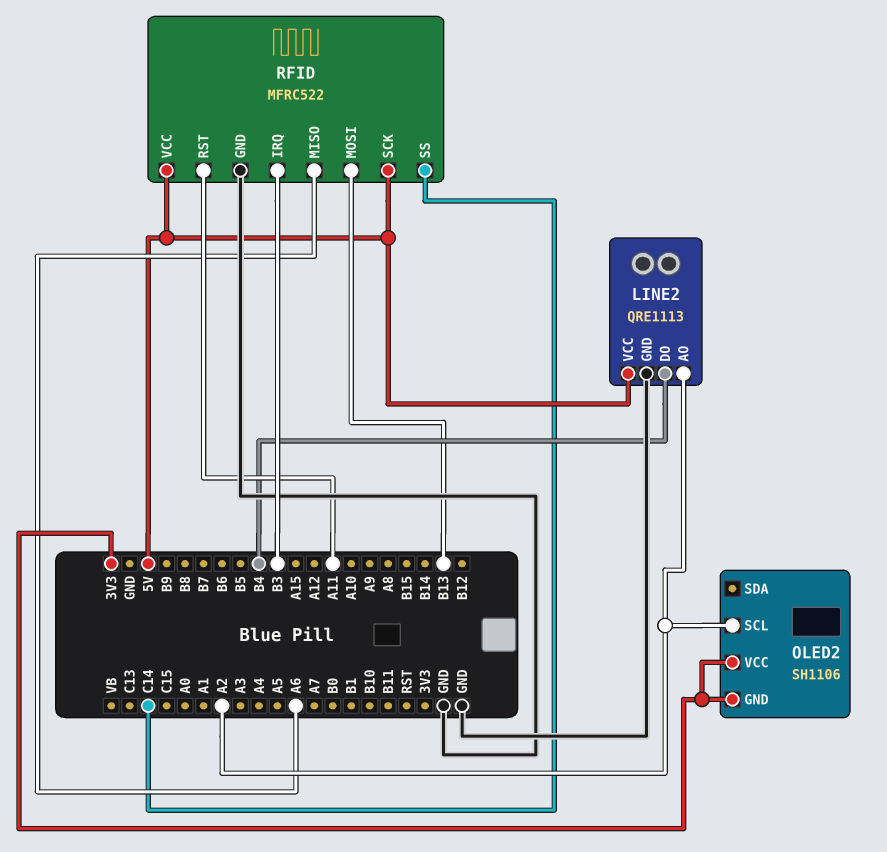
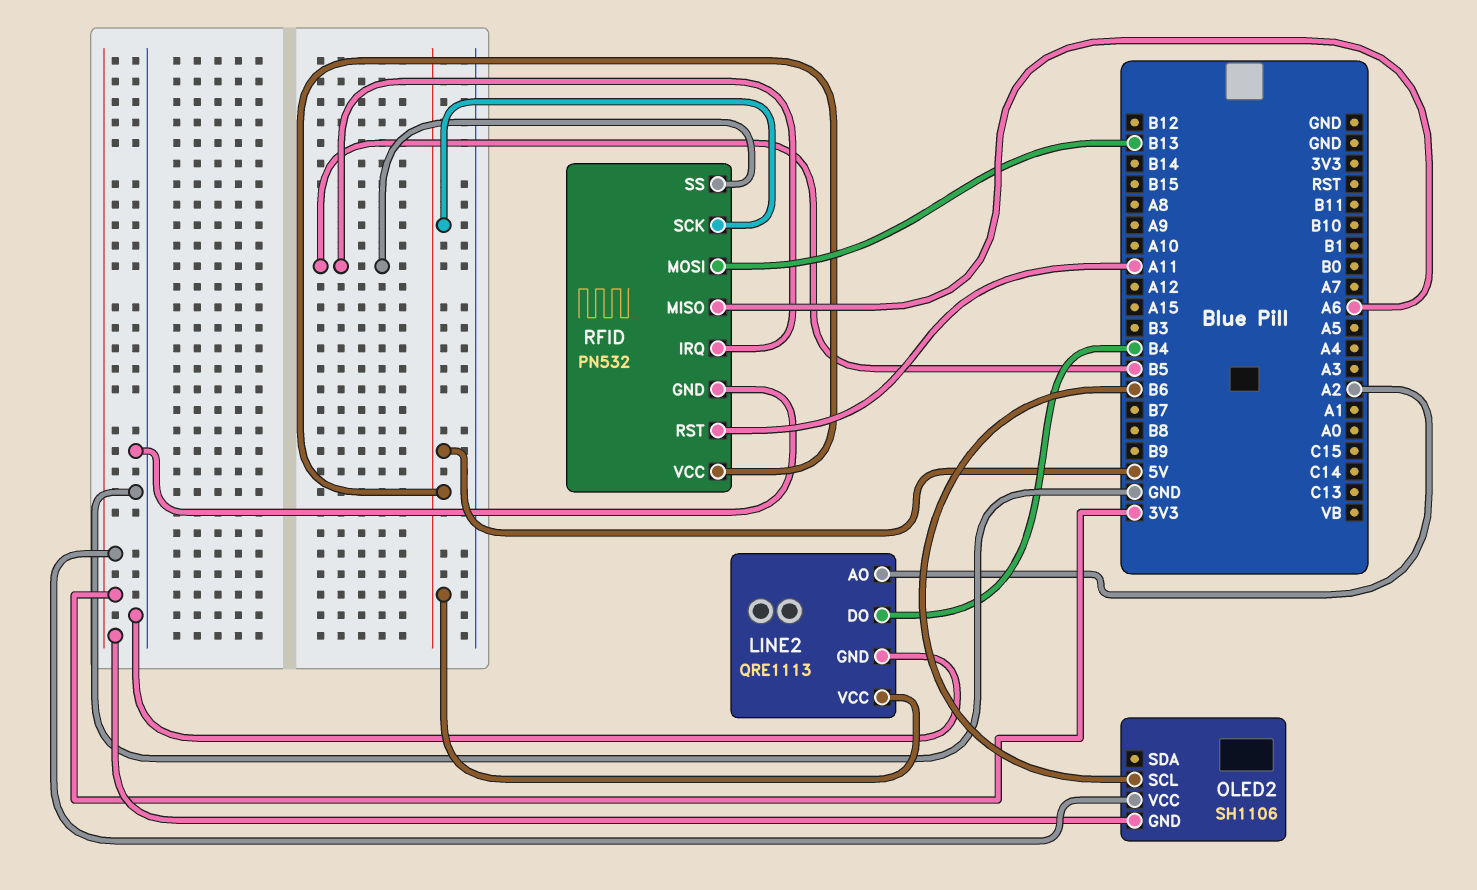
OLED2 pin SCL: A2 -> B6
RFID: MFRC522 -> PN532
RFID pin IRQ: B3 -> B5
RFID pin SS: C14 -> B5

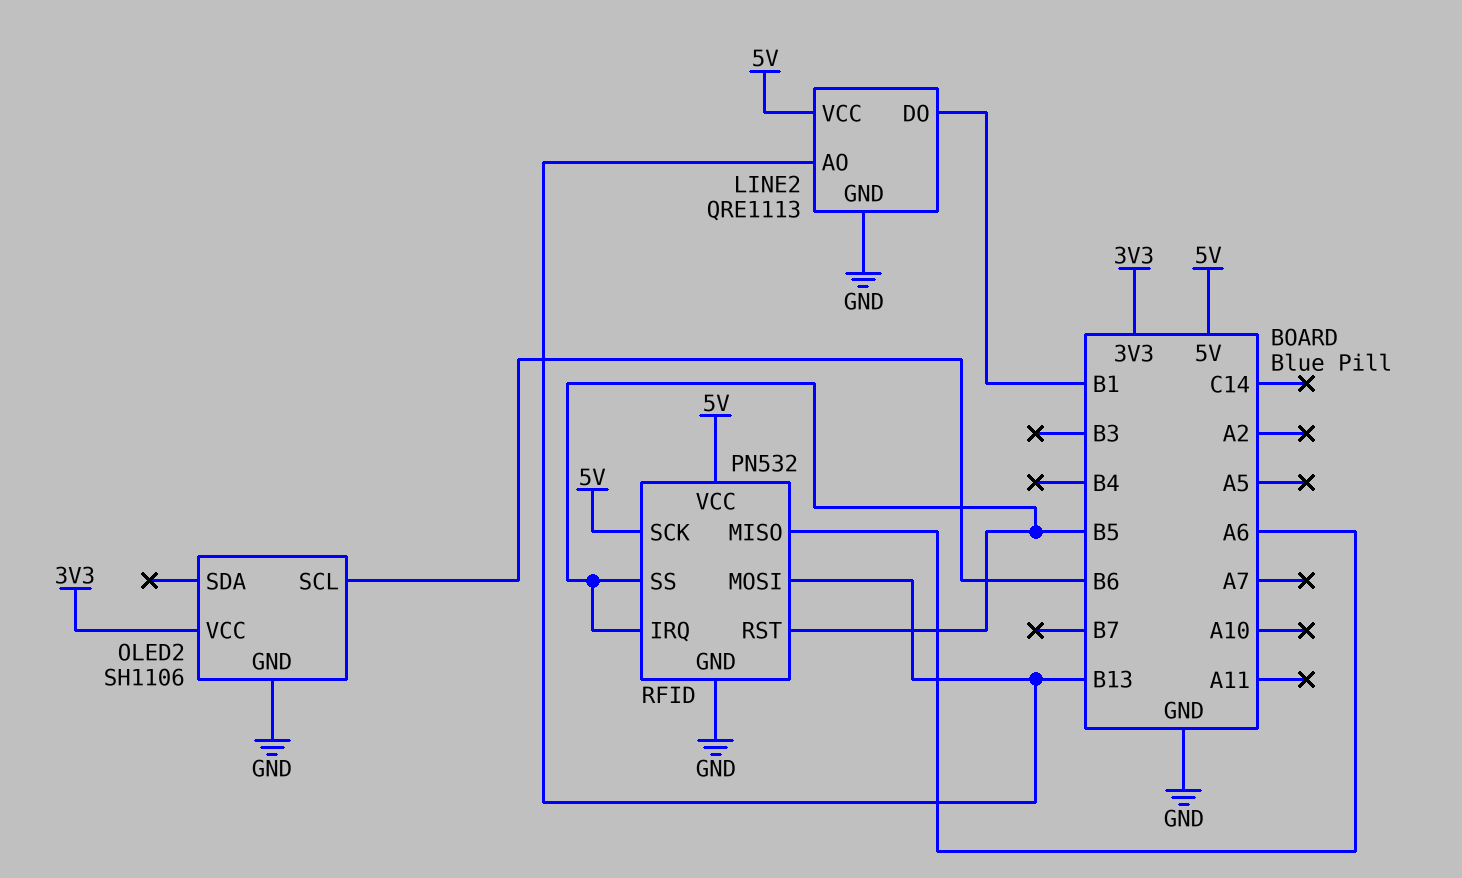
LINE2 pin AO: A2 -> B13
LINE2 pin DO: B4 -> B1
OLED2 pin GND: 3V3 -> GND
RFID pin RST: A11 -> B5

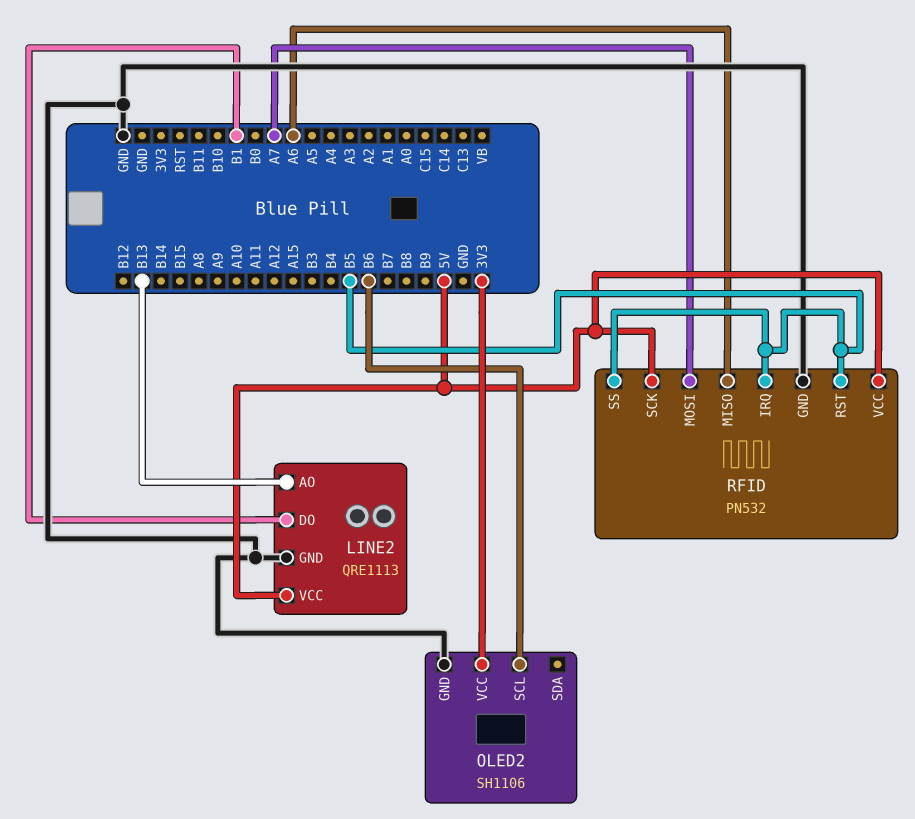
RFID pin MOSI: B13 -> A7

